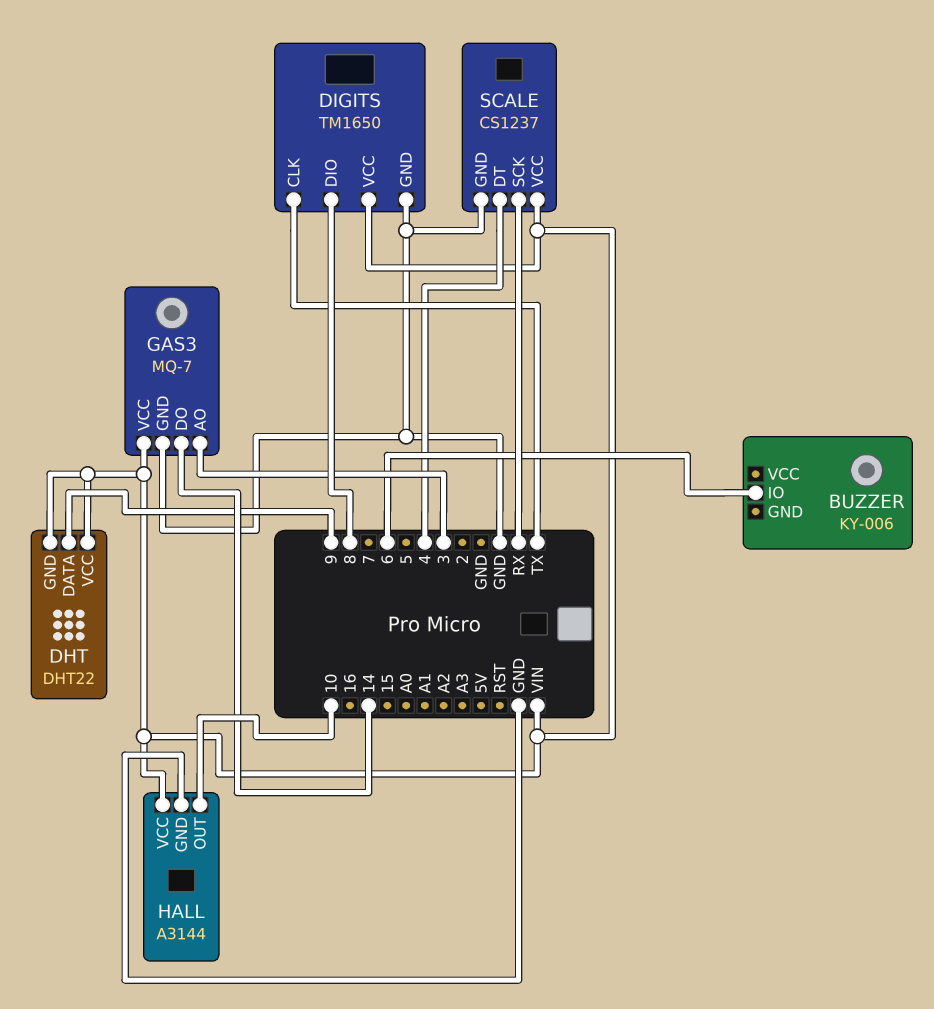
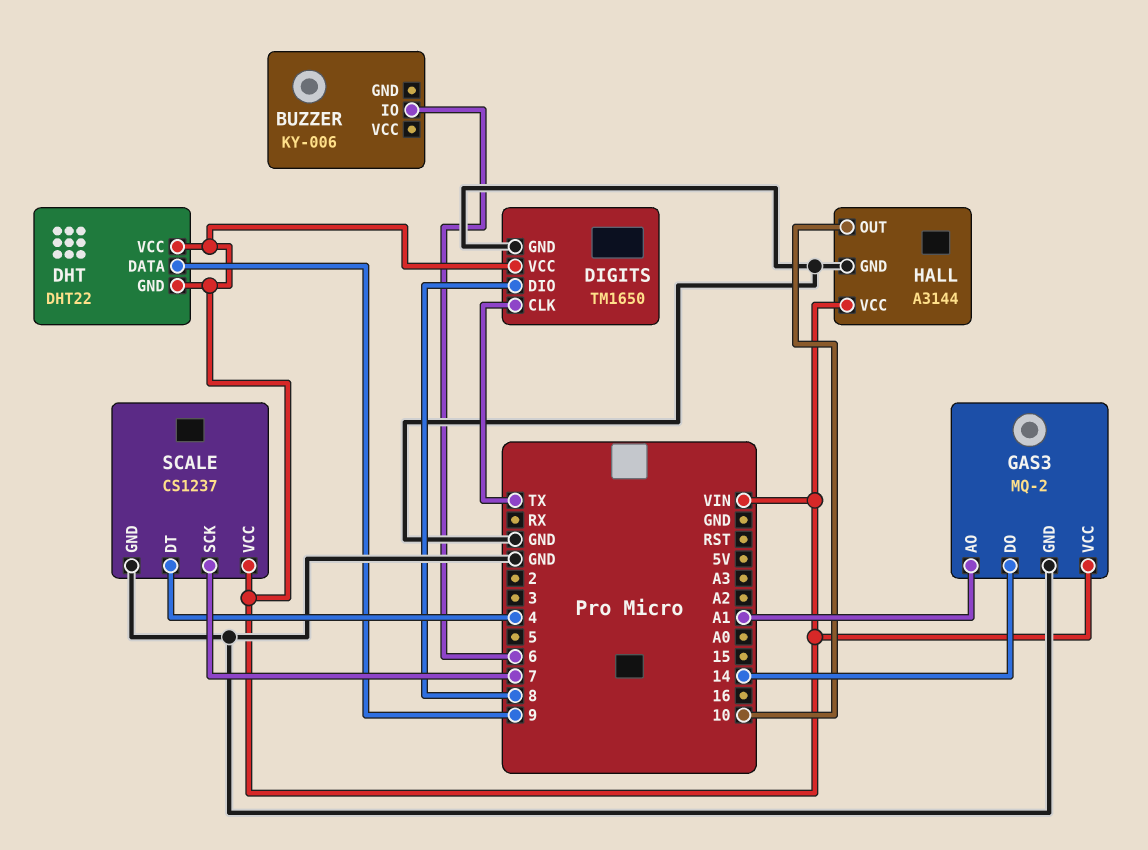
GAS3: MQ-7 -> MQ-2
GAS3 pin AO: 3 -> A1
SCALE pin SCK: RX -> 7

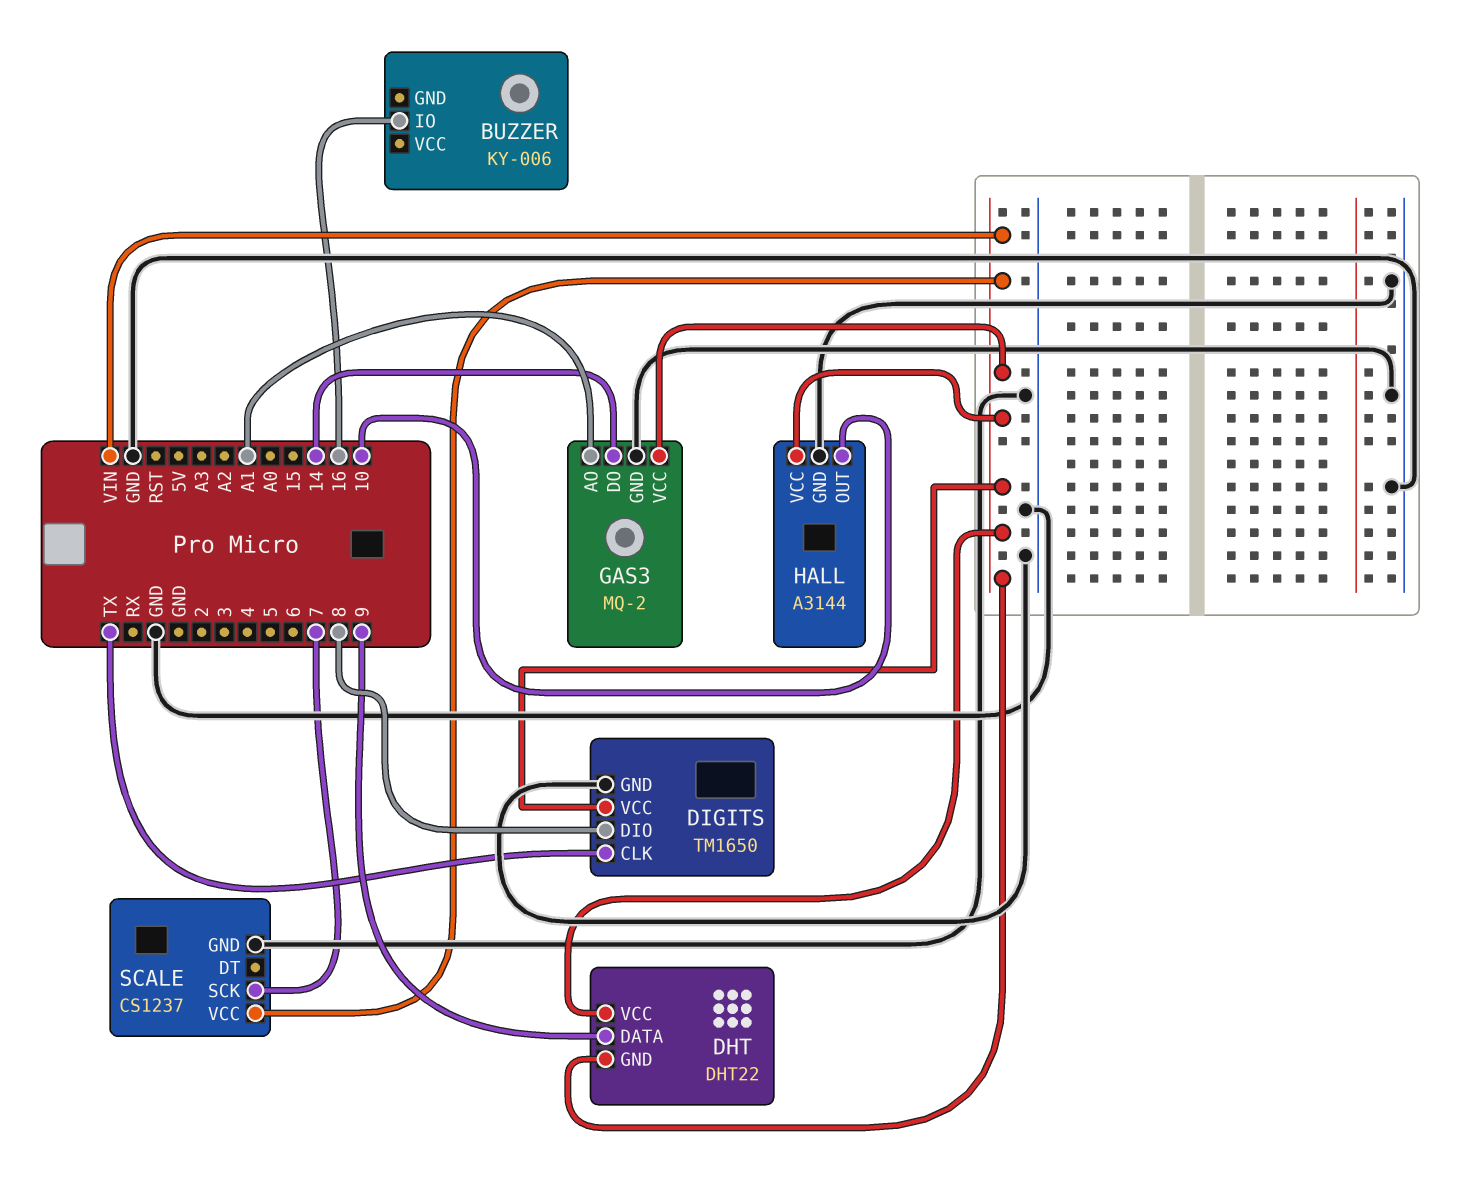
BUZZER pin IO: 6 -> 16
SCALE pin DT: 4 -> none

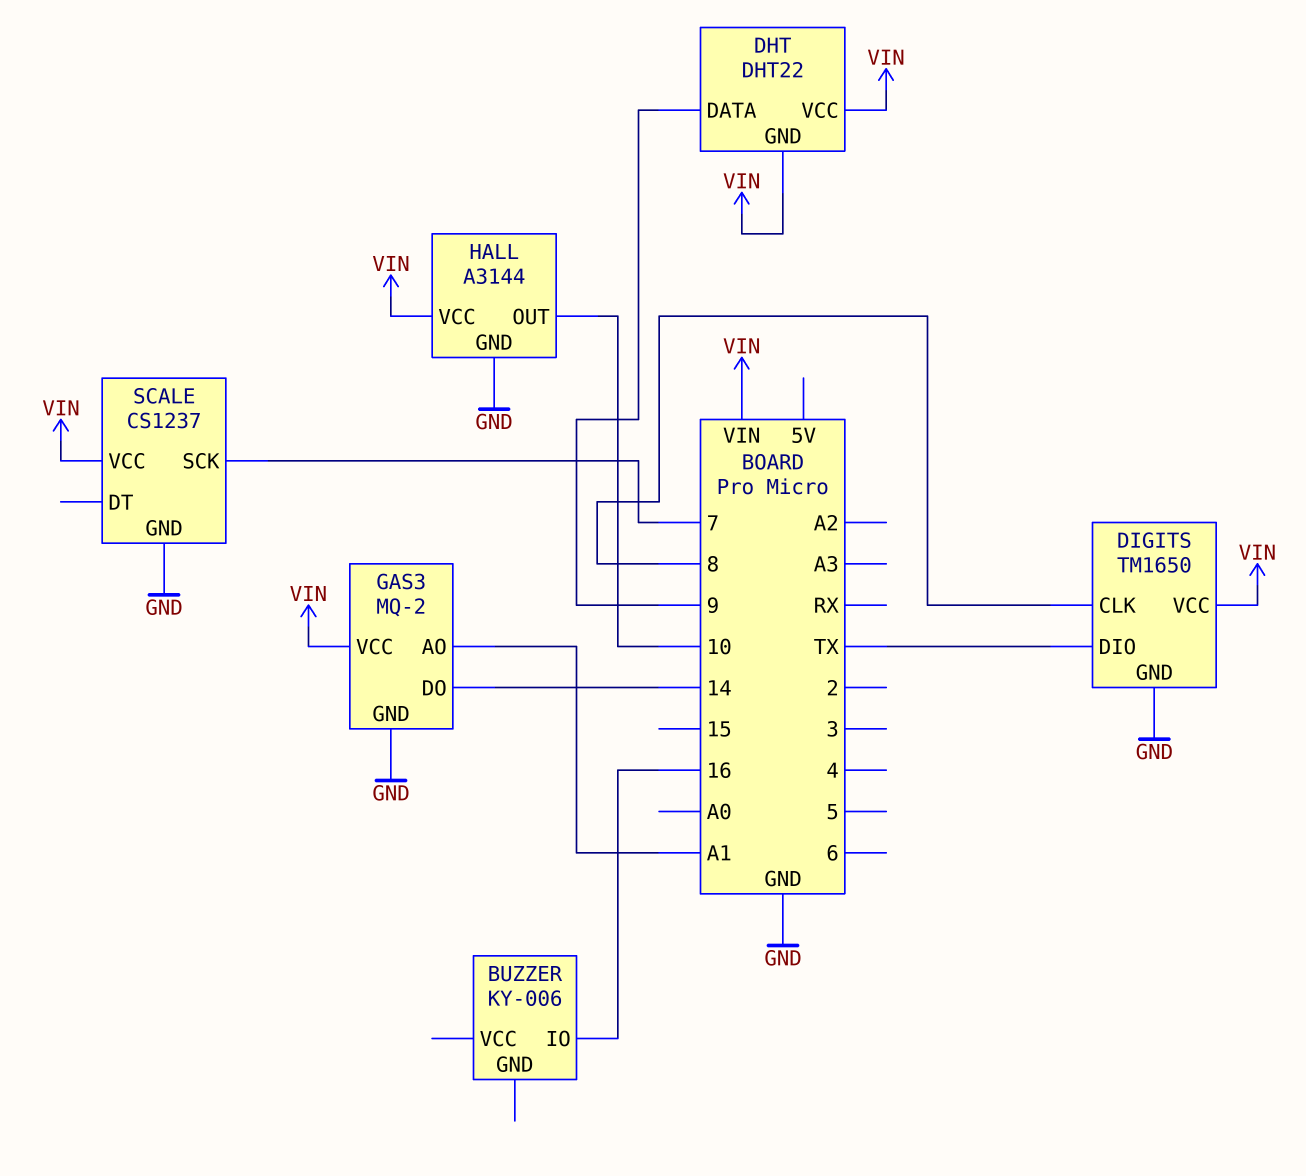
DIGITS pin CLK: TX -> 8
DIGITS pin DIO: 8 -> TX

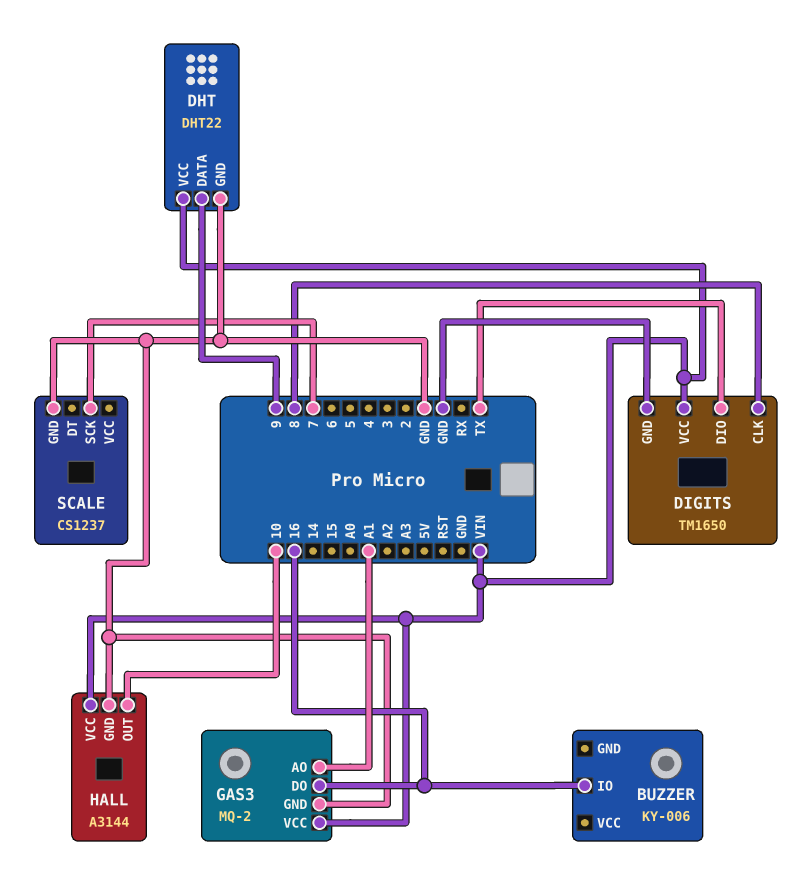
DHT pin GND: VIN -> GND
GAS3 pin DO: 14 -> 16
SCALE pin VCC: VIN -> none

